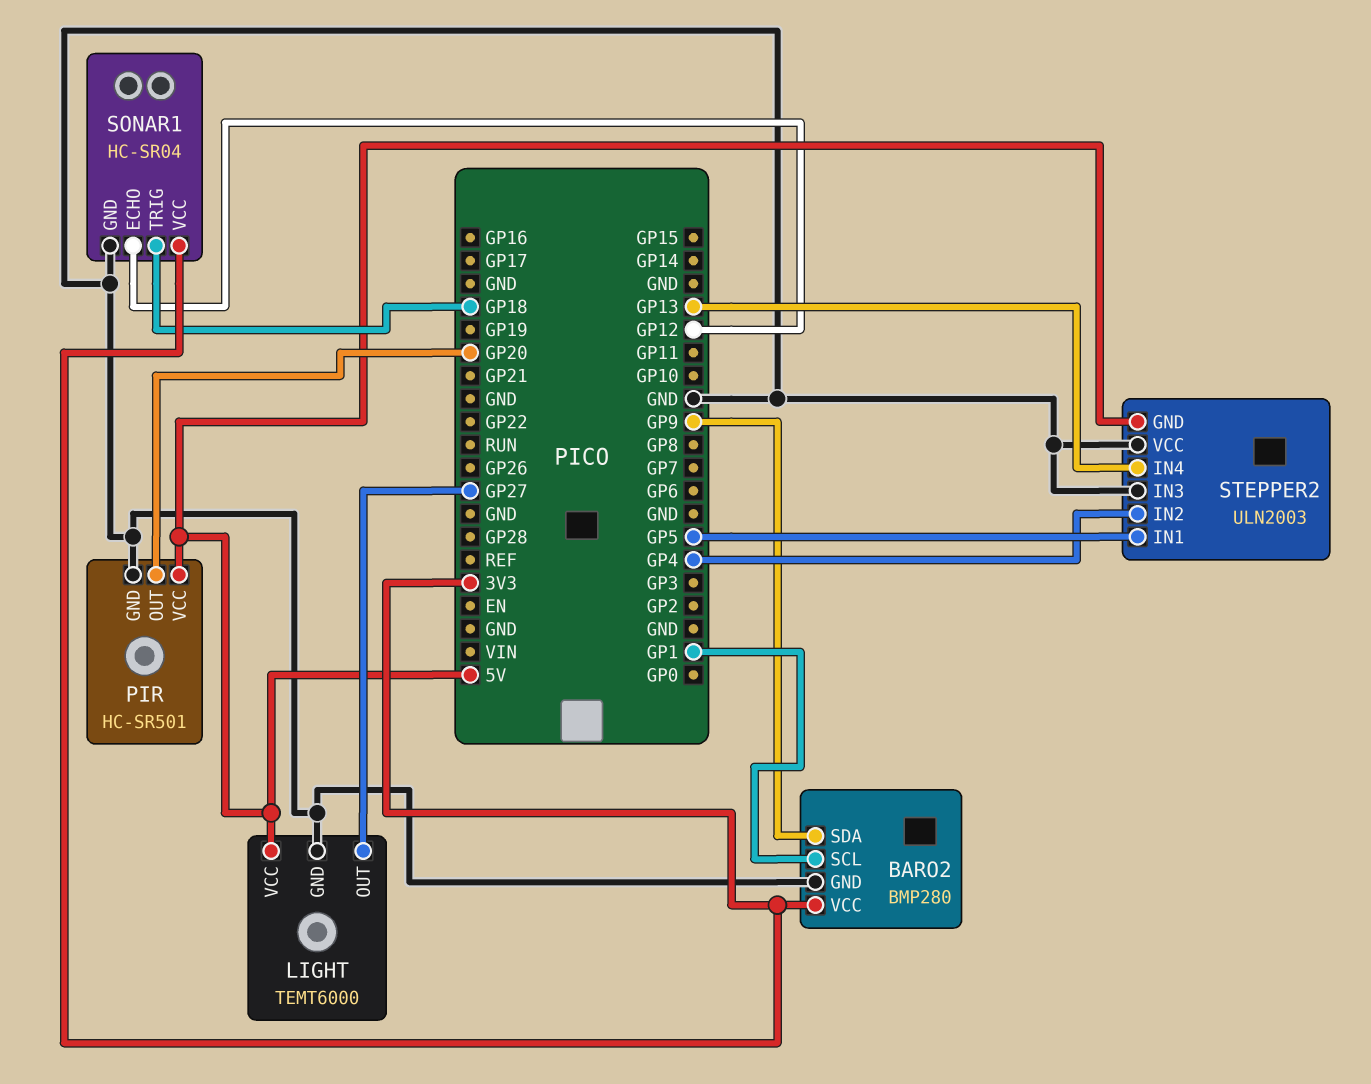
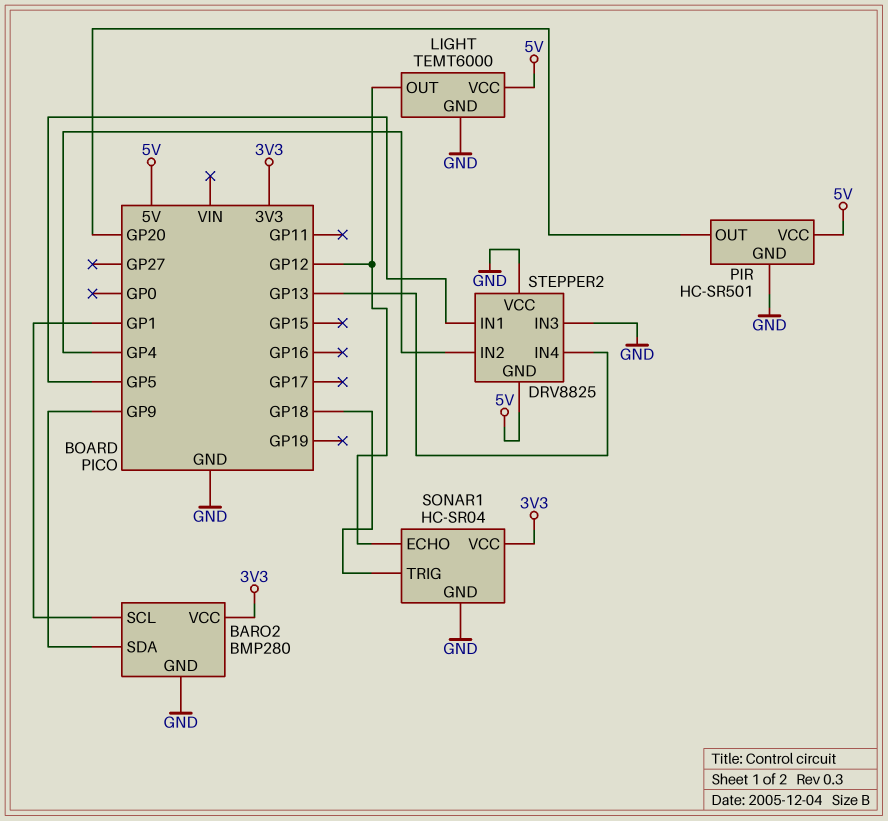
LIGHT pin OUT: GP27 -> GP12
STEPPER2: ULN2003 -> DRV8825

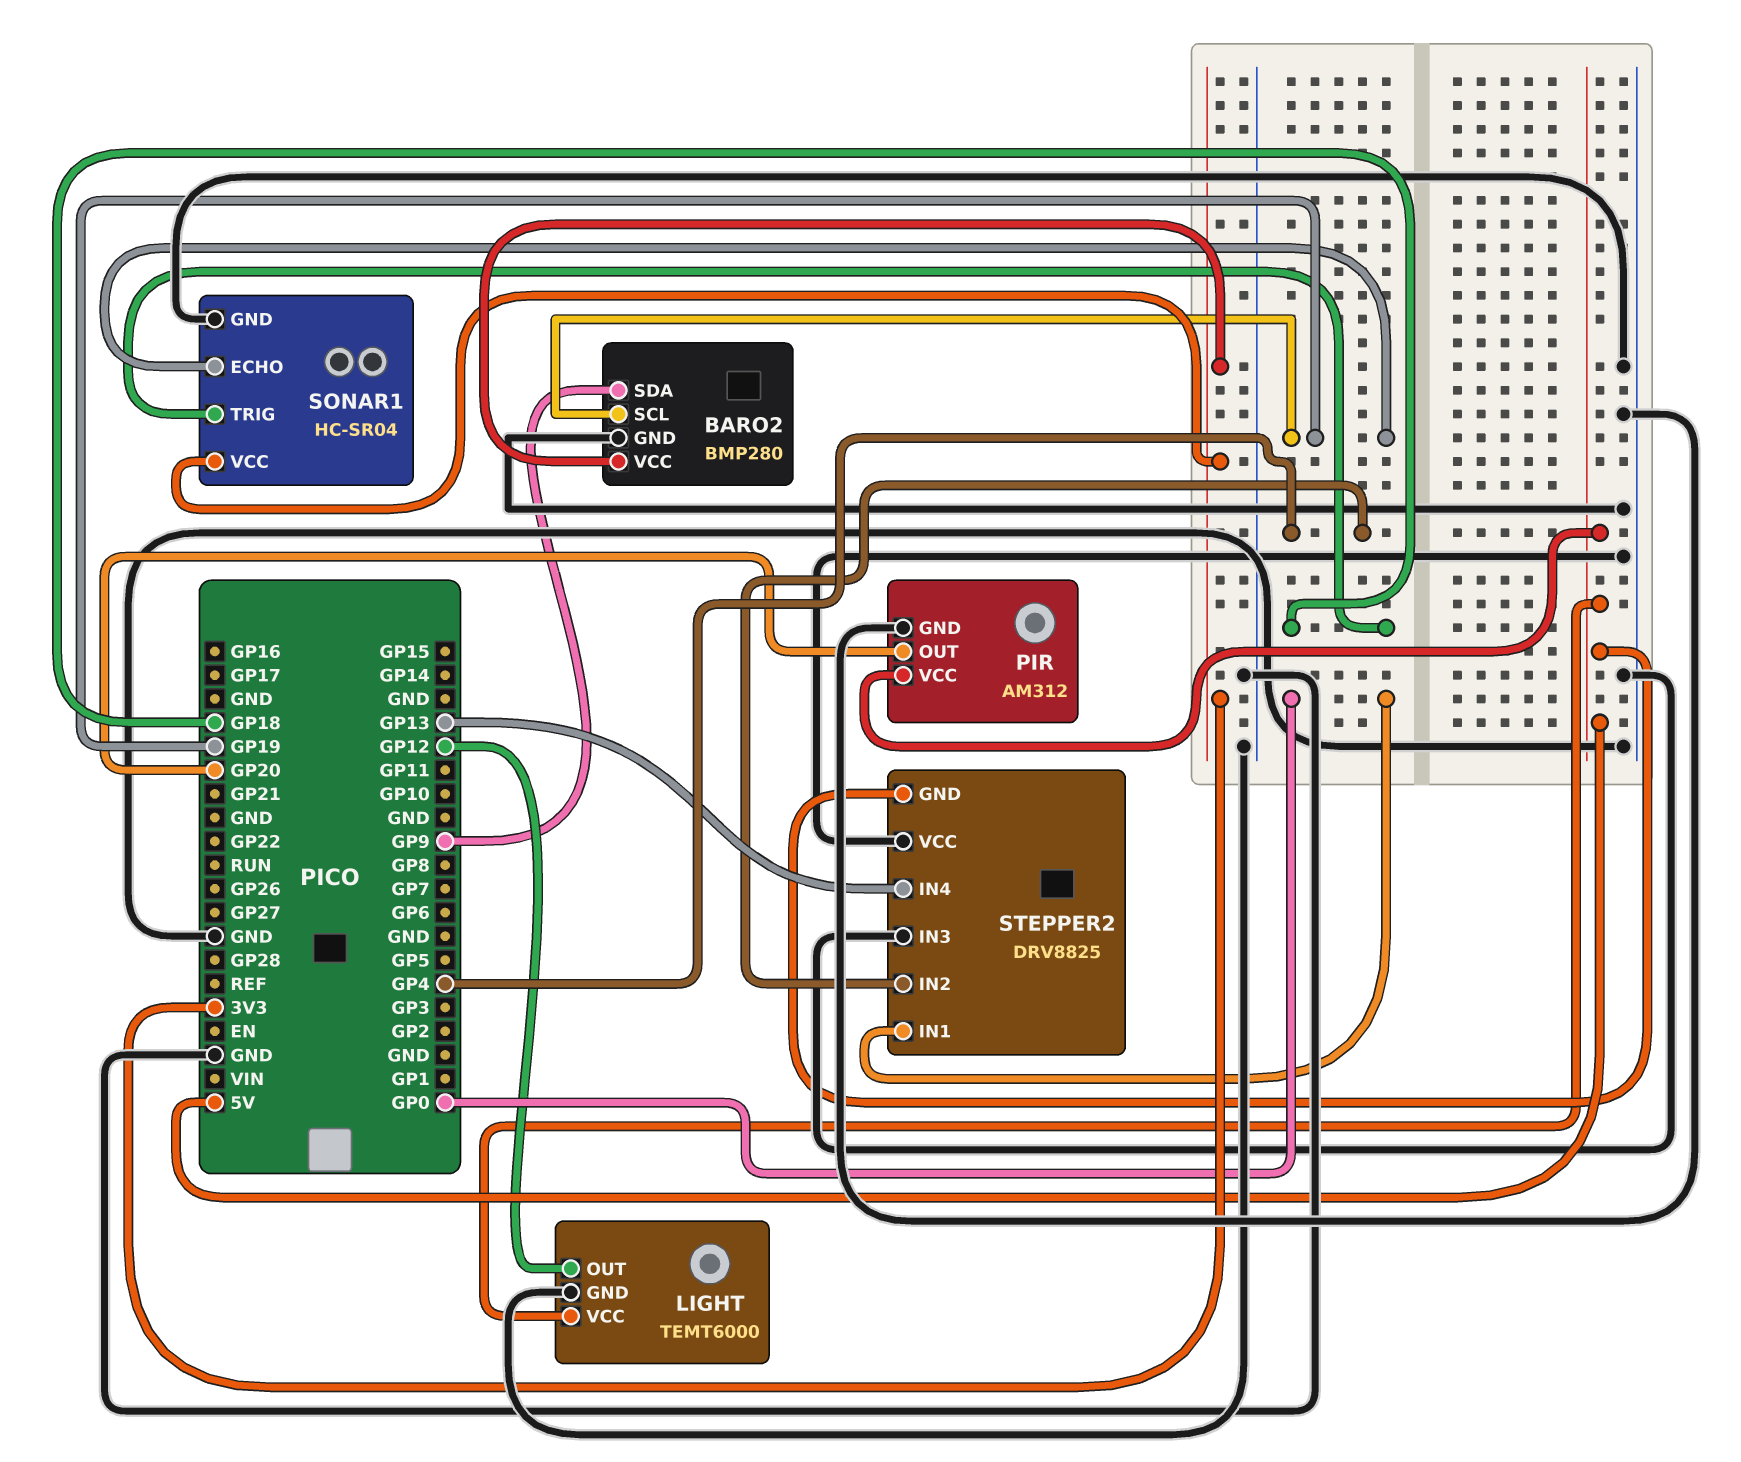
BARO2 pin SCL: GP1 -> GP19
PIR: HC-SR501 -> AM312
SONAR1 pin ECHO: GP12 -> GP19
STEPPER2 pin IN1: GP5 -> GP0

